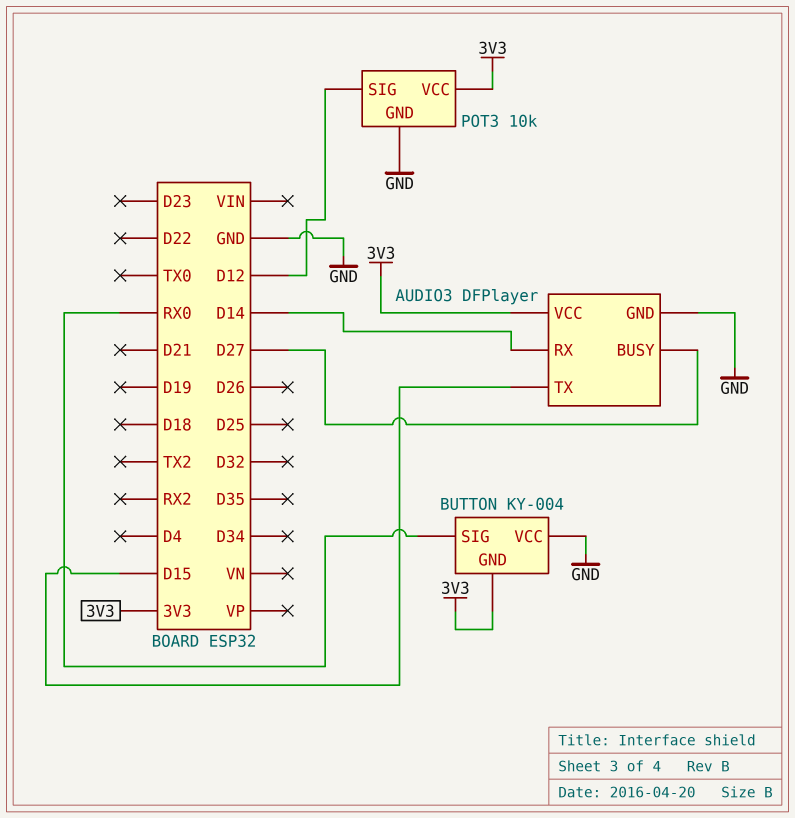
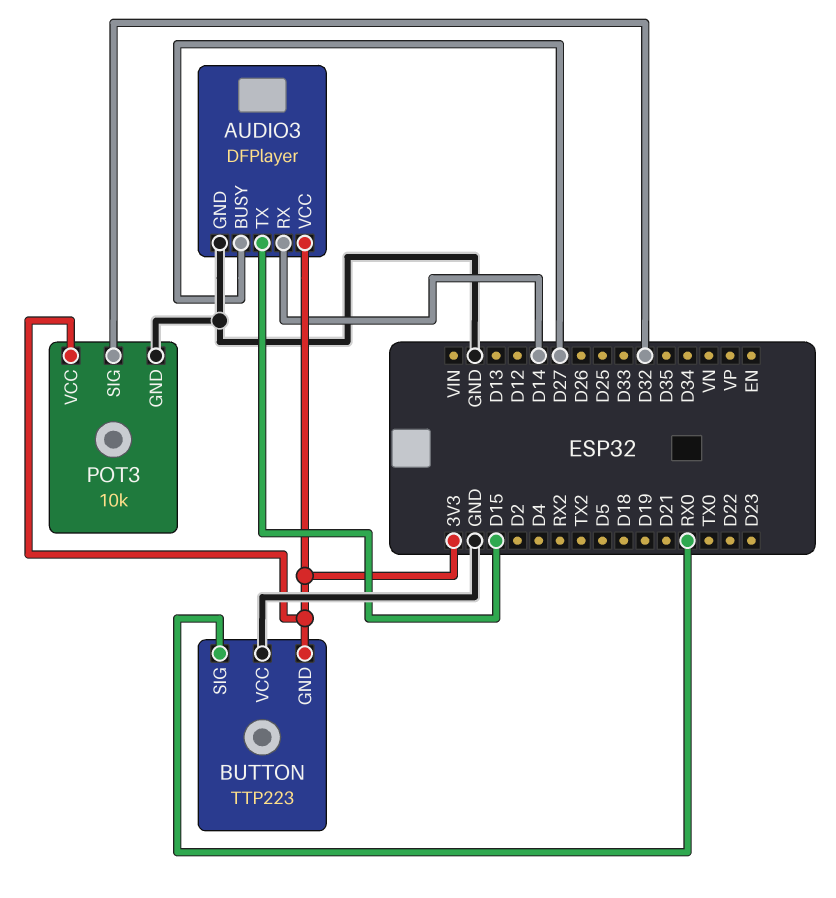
BUTTON: KY-004 -> TTP223
POT3 pin SIG: D12 -> D32

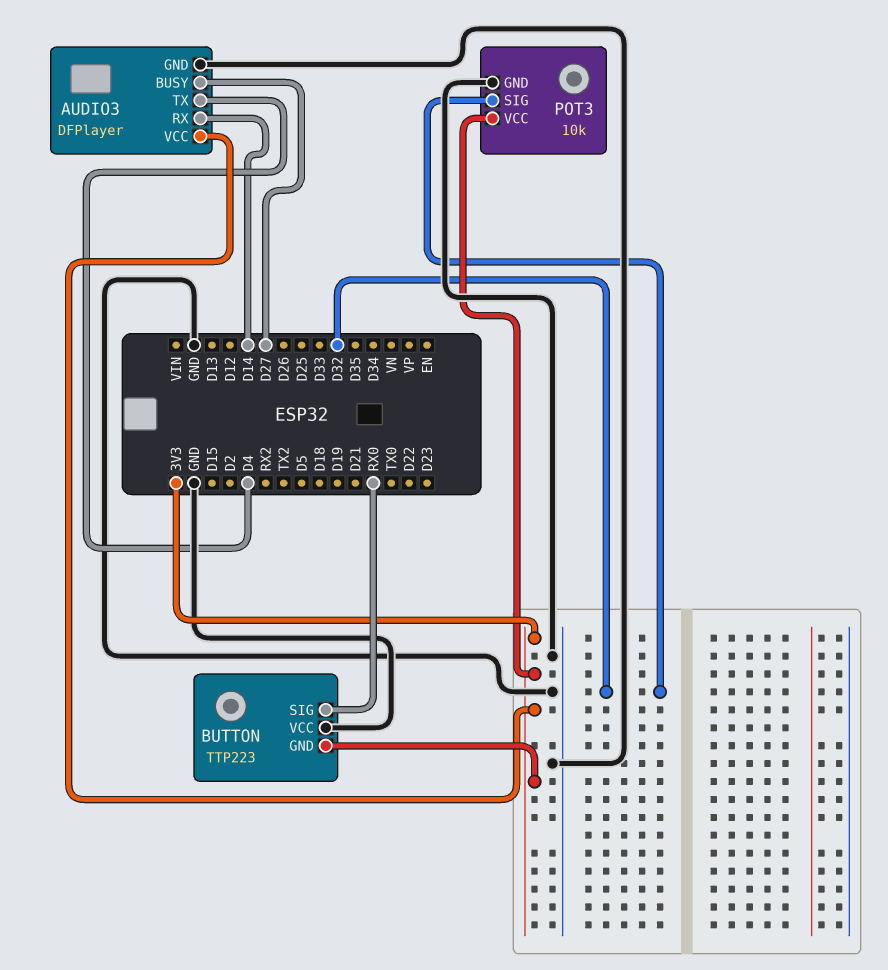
AUDIO3 pin TX: D15 -> D4

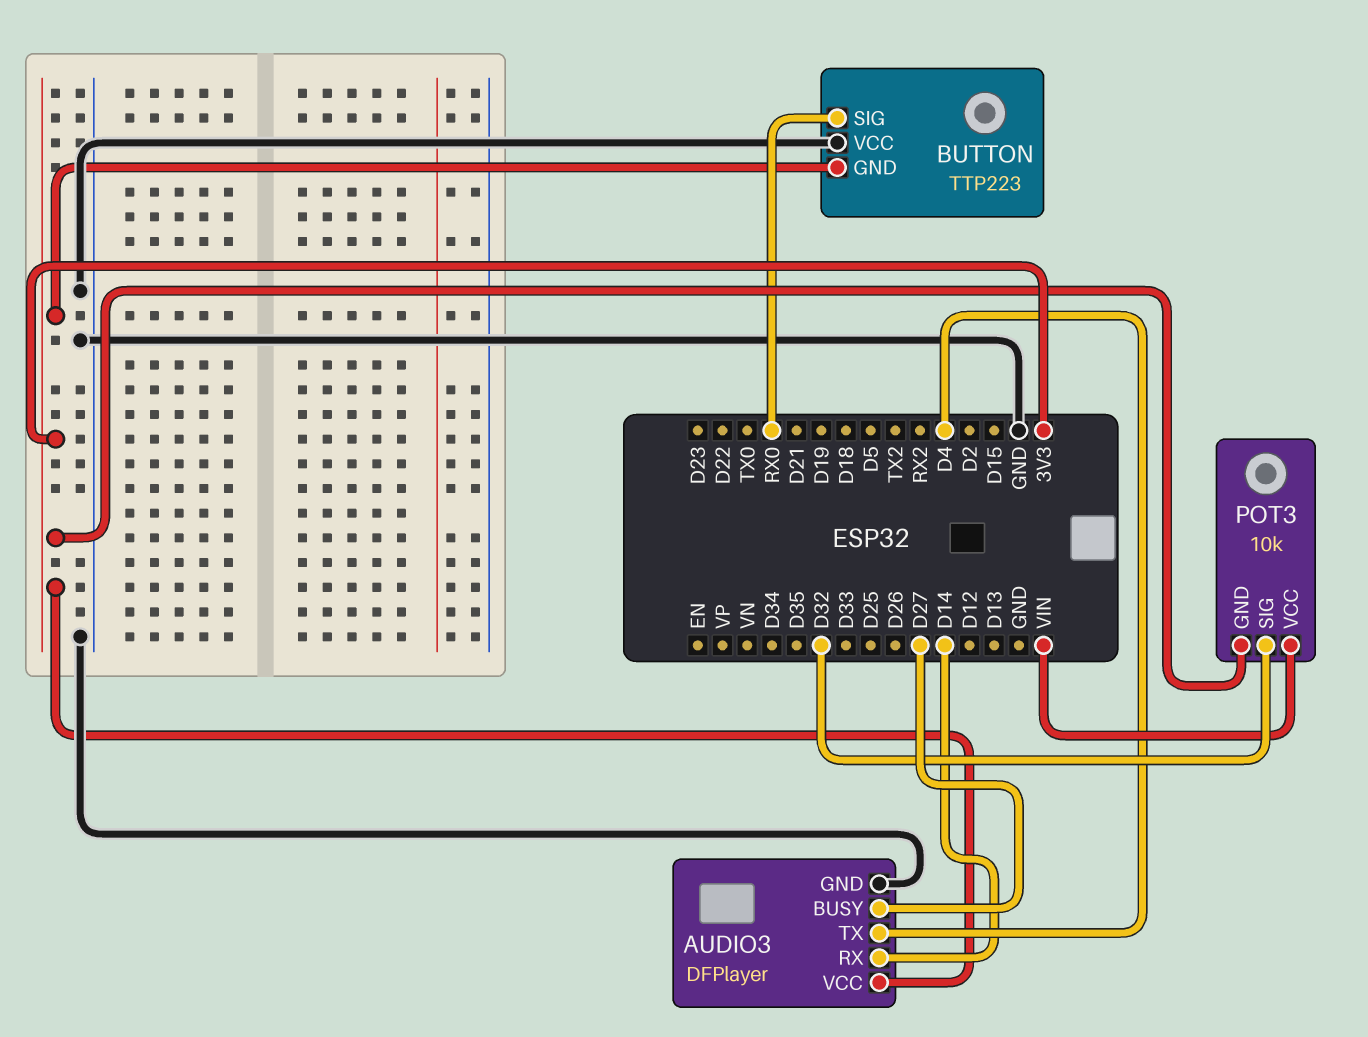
POT3 pin GND: GND -> 3V3
POT3 pin VCC: 3V3 -> VIN

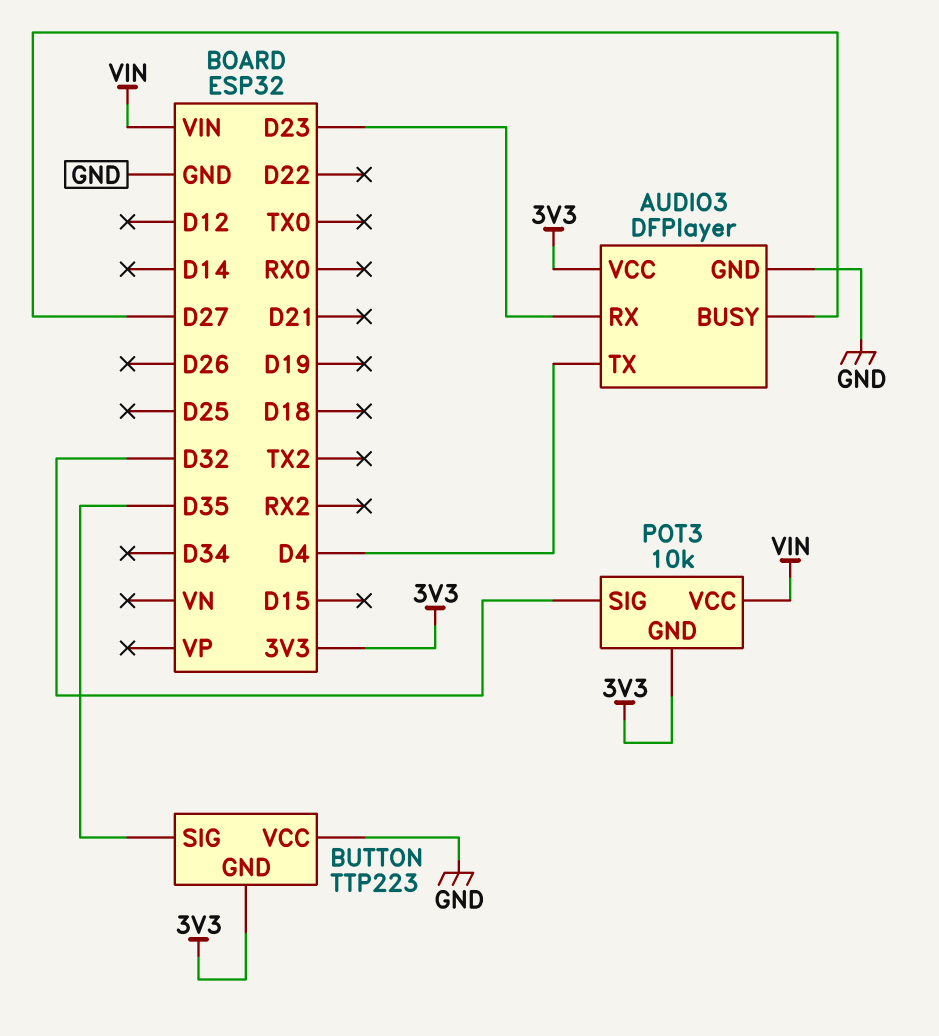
AUDIO3 pin RX: D14 -> D23
BUTTON pin SIG: RX0 -> D35

